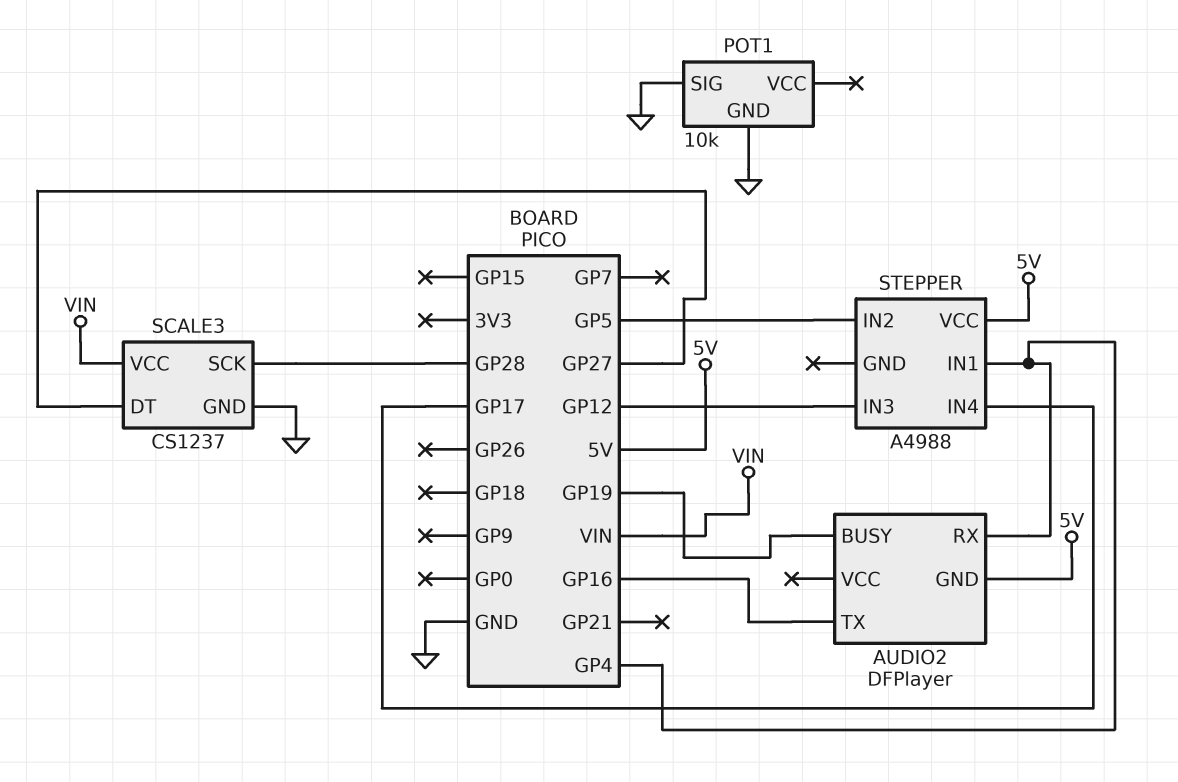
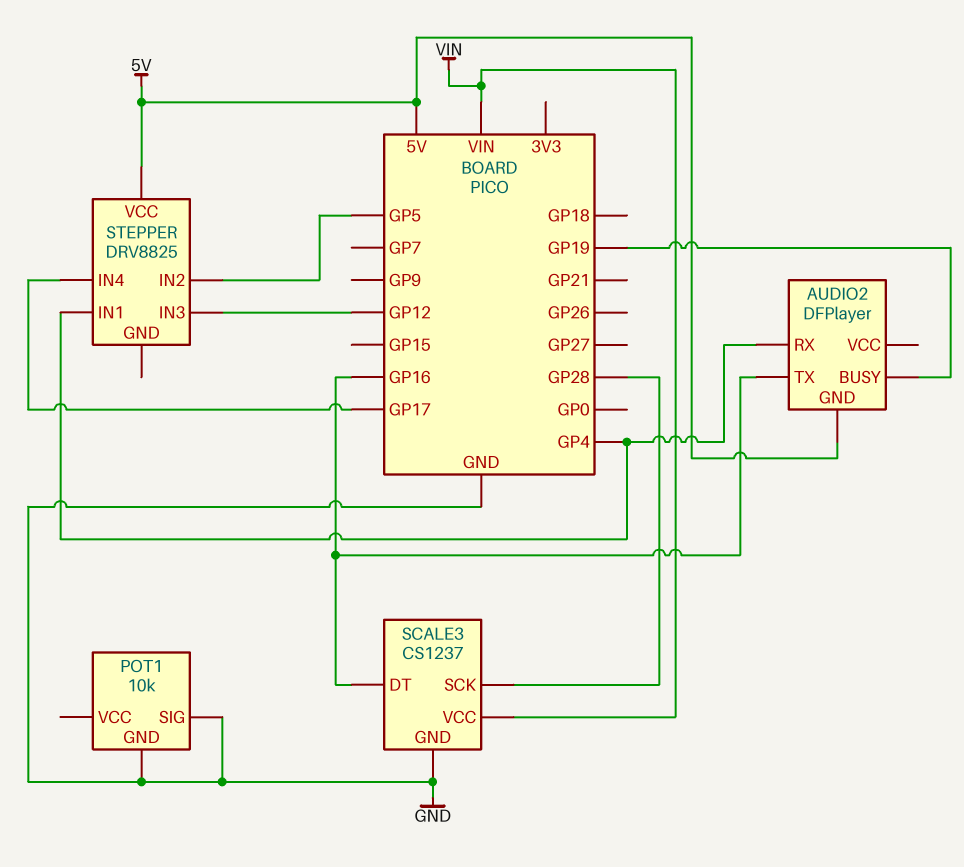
SCALE3 pin DT: GP27 -> GP16
STEPPER: A4988 -> DRV8825

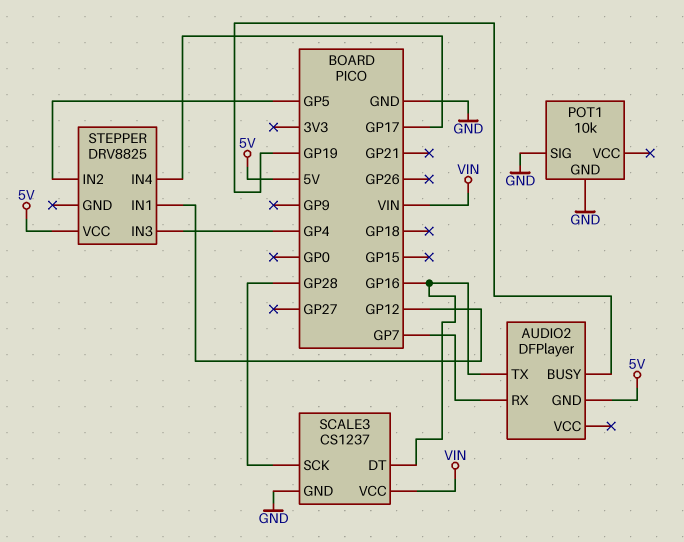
AUDIO2 pin RX: GP4 -> GP7
STEPPER pin IN1: GP4 -> GP12
STEPPER pin IN3: GP12 -> GP4

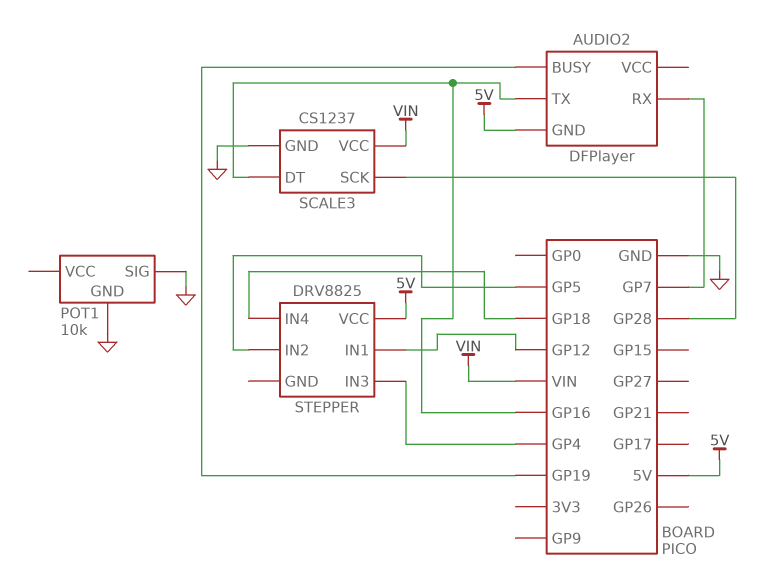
STEPPER pin IN4: GP17 -> GP18

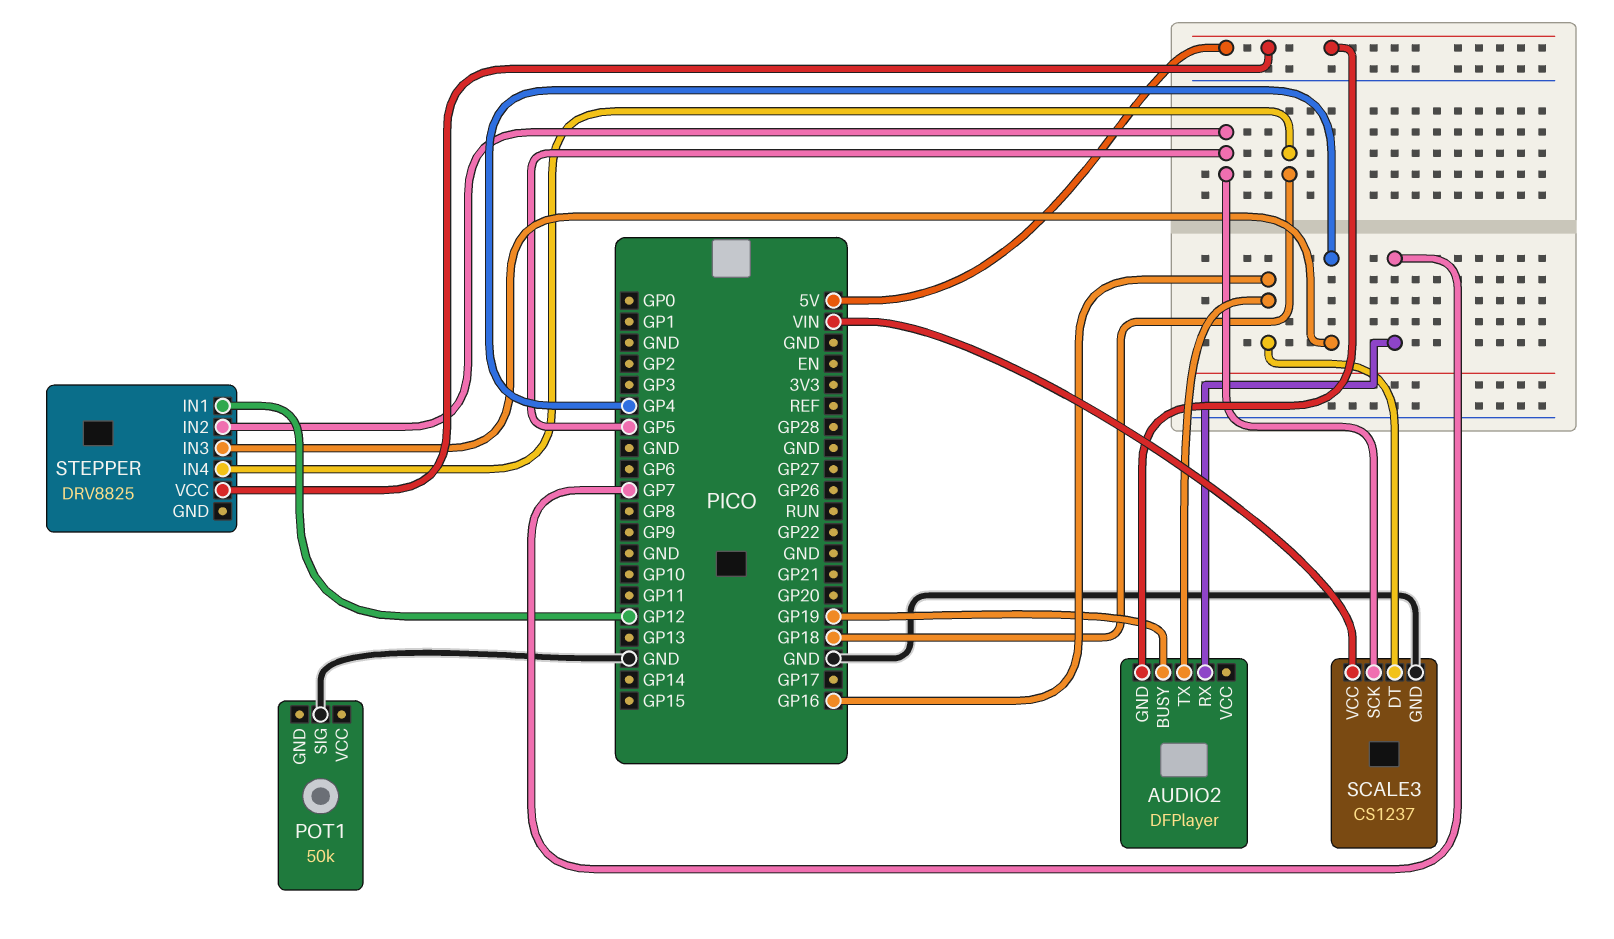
POT1: 10k -> 50k
POT1 pin GND: GND -> none
SCALE3 pin SCK: GP28 -> GP5

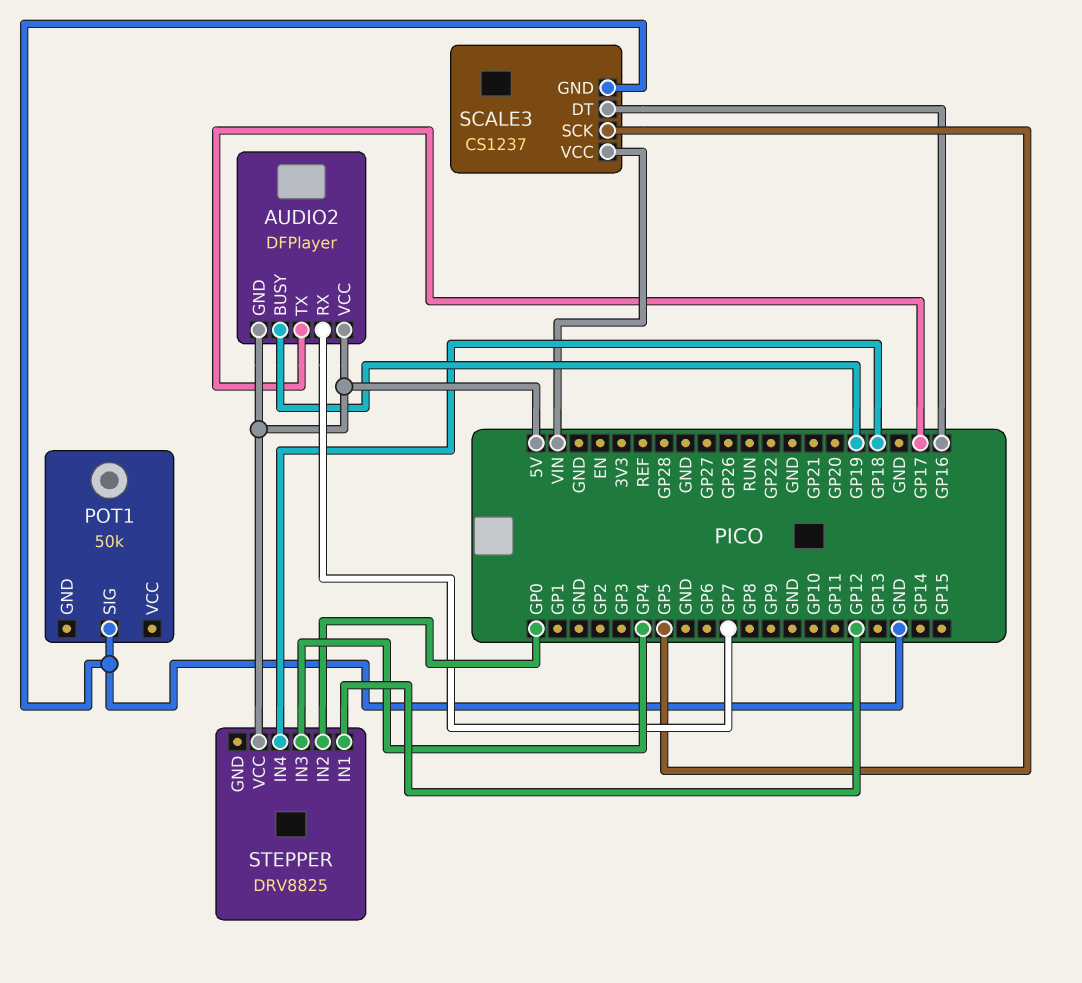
AUDIO2 pin TX: GP16 -> GP17
AUDIO2 pin VCC: none -> 5V
STEPPER pin IN2: GP5 -> GP0

